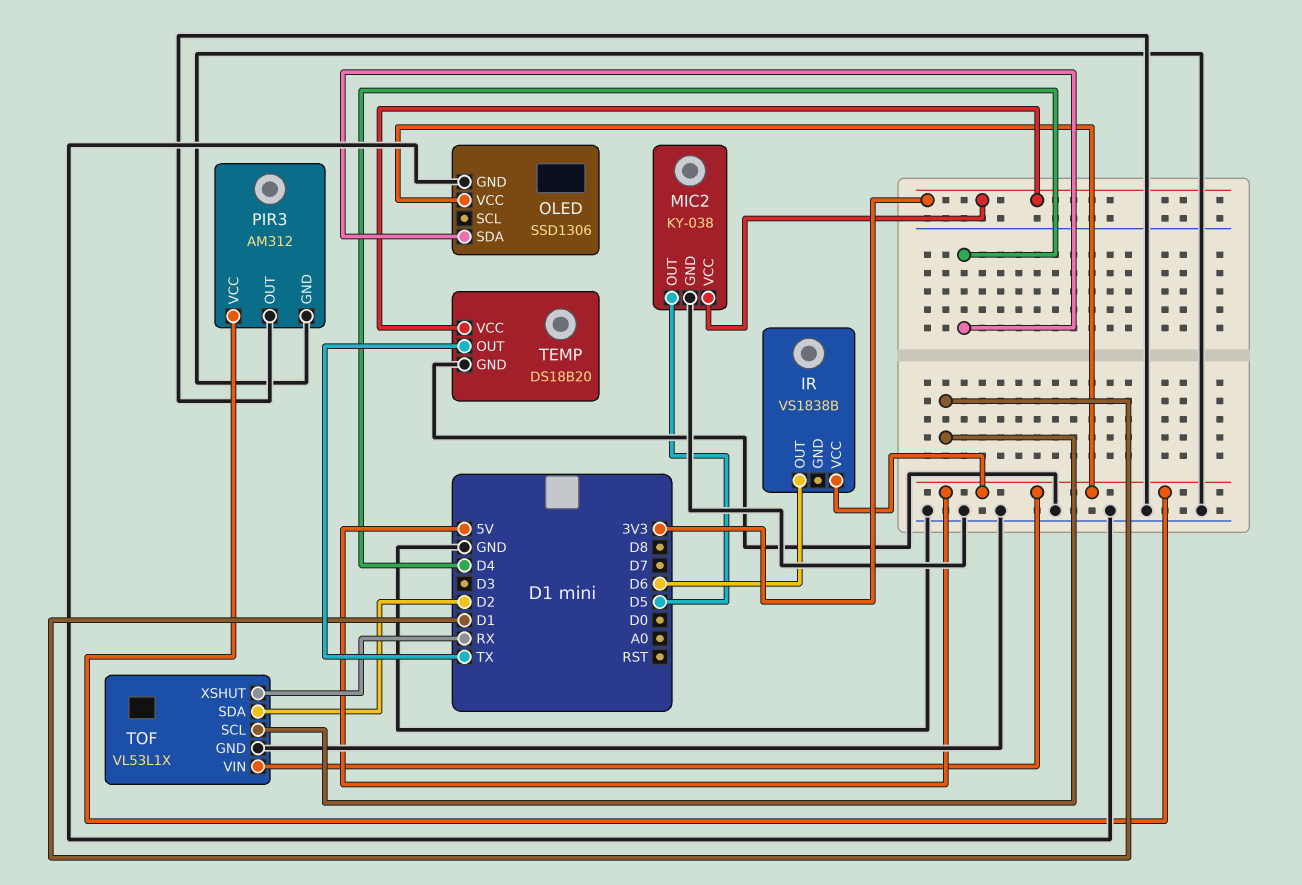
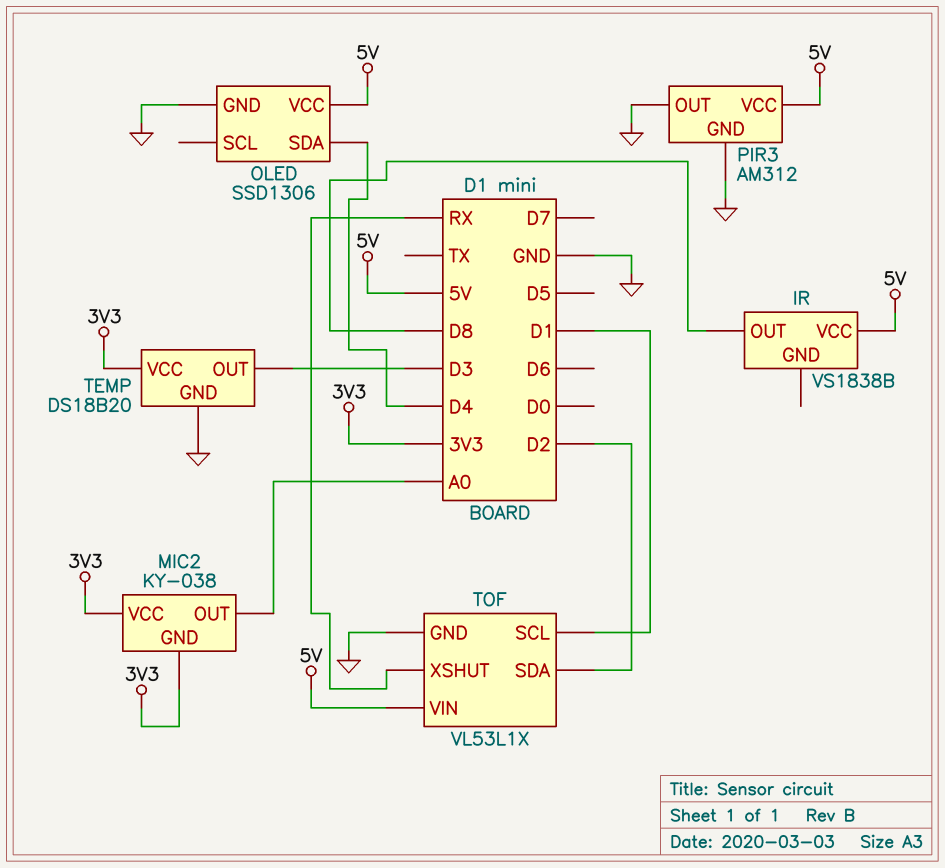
IR pin OUT: D6 -> D8
MIC2 pin GND: GND -> 3V3
MIC2 pin OUT: D5 -> A0
TEMP pin OUT: TX -> D3

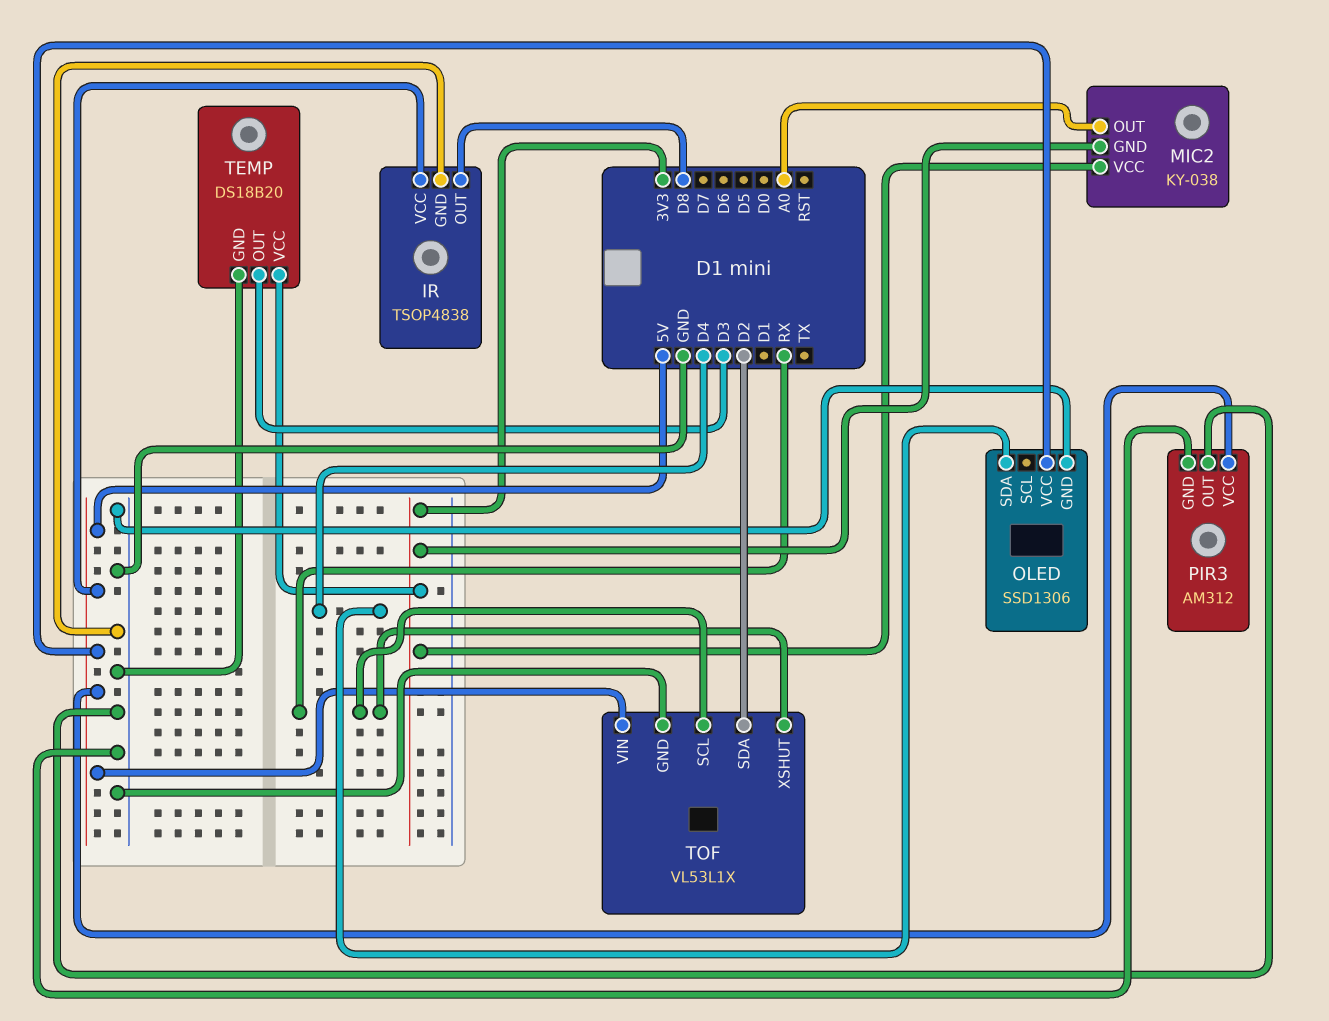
IR: VS1838B -> TSOP4838
IR pin GND: none -> GND
TOF pin SCL: D1 -> RX

